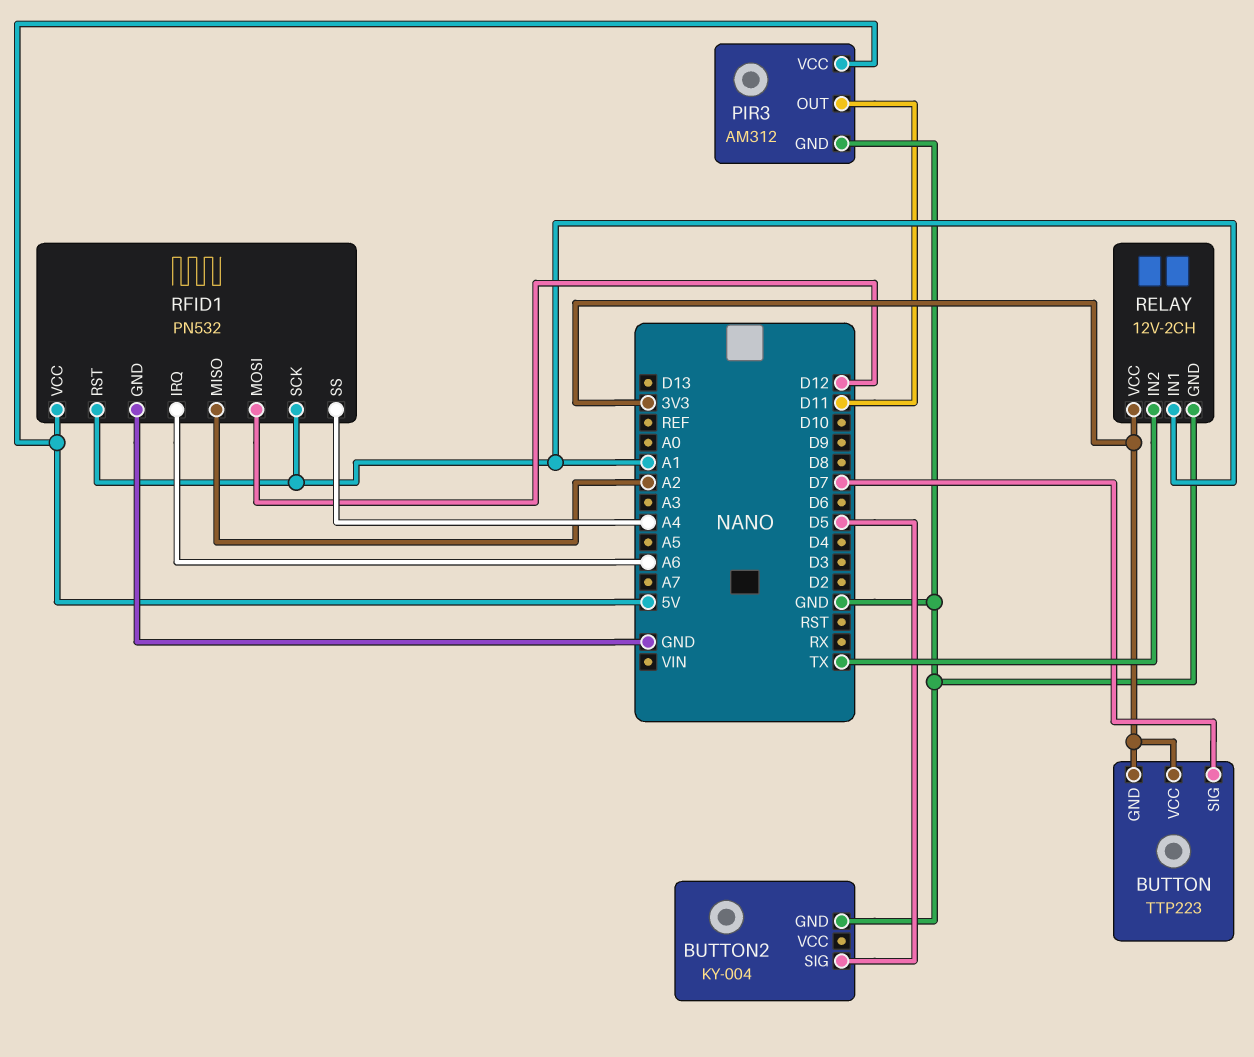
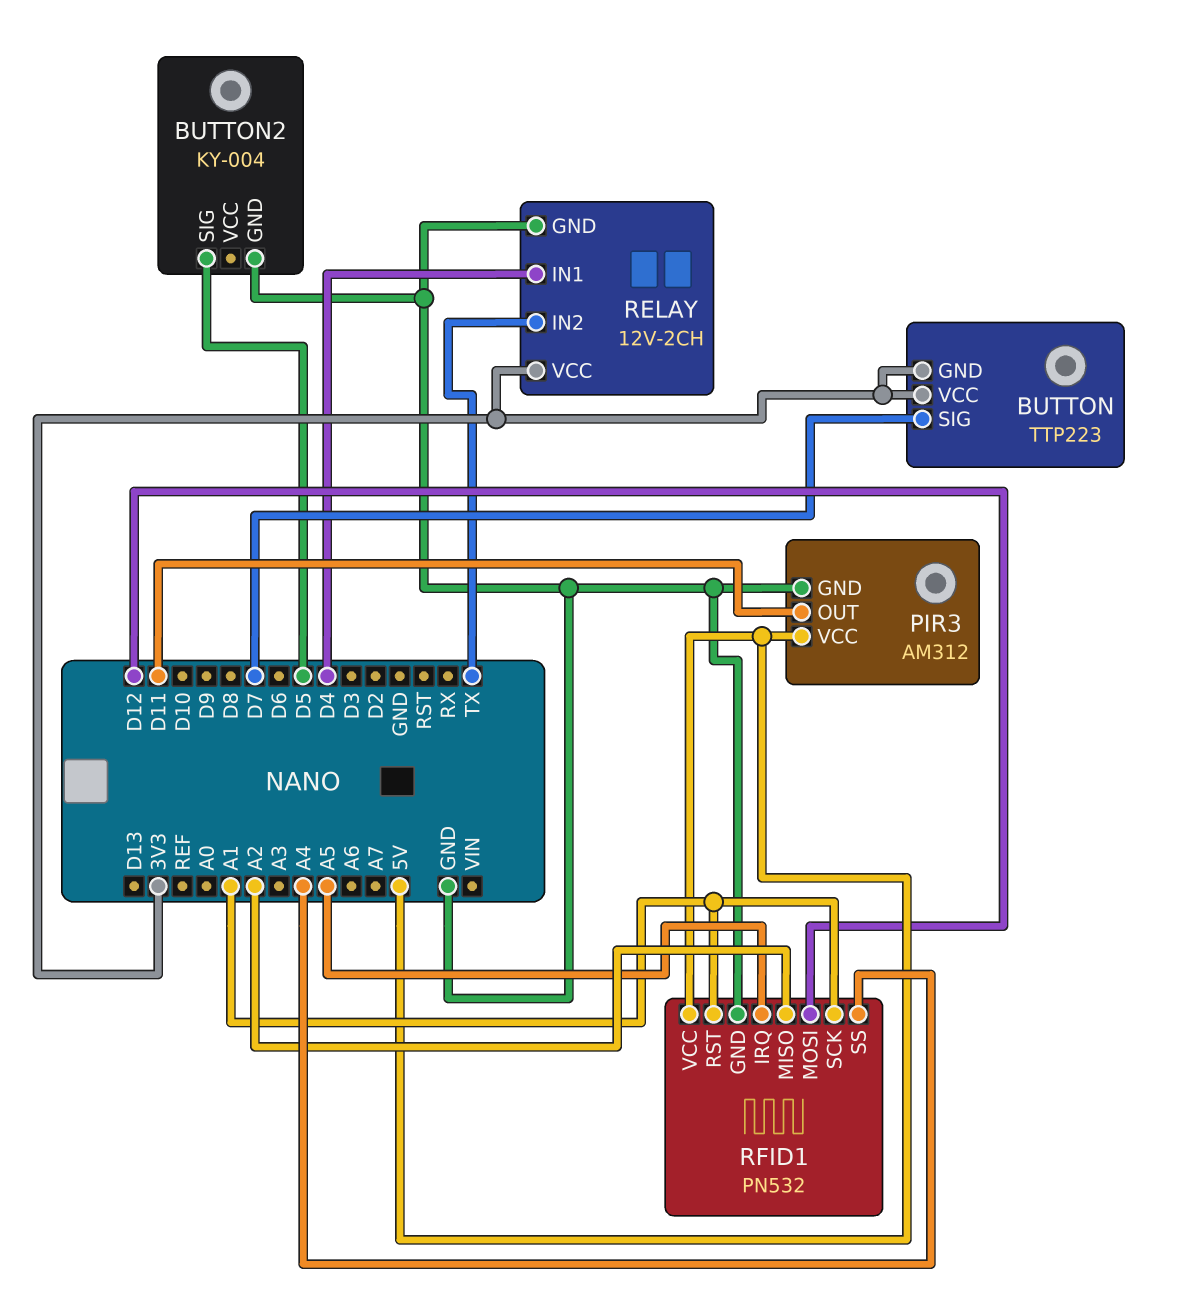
RELAY pin IN1: A1 -> D4
RFID1 pin IRQ: A6 -> A5

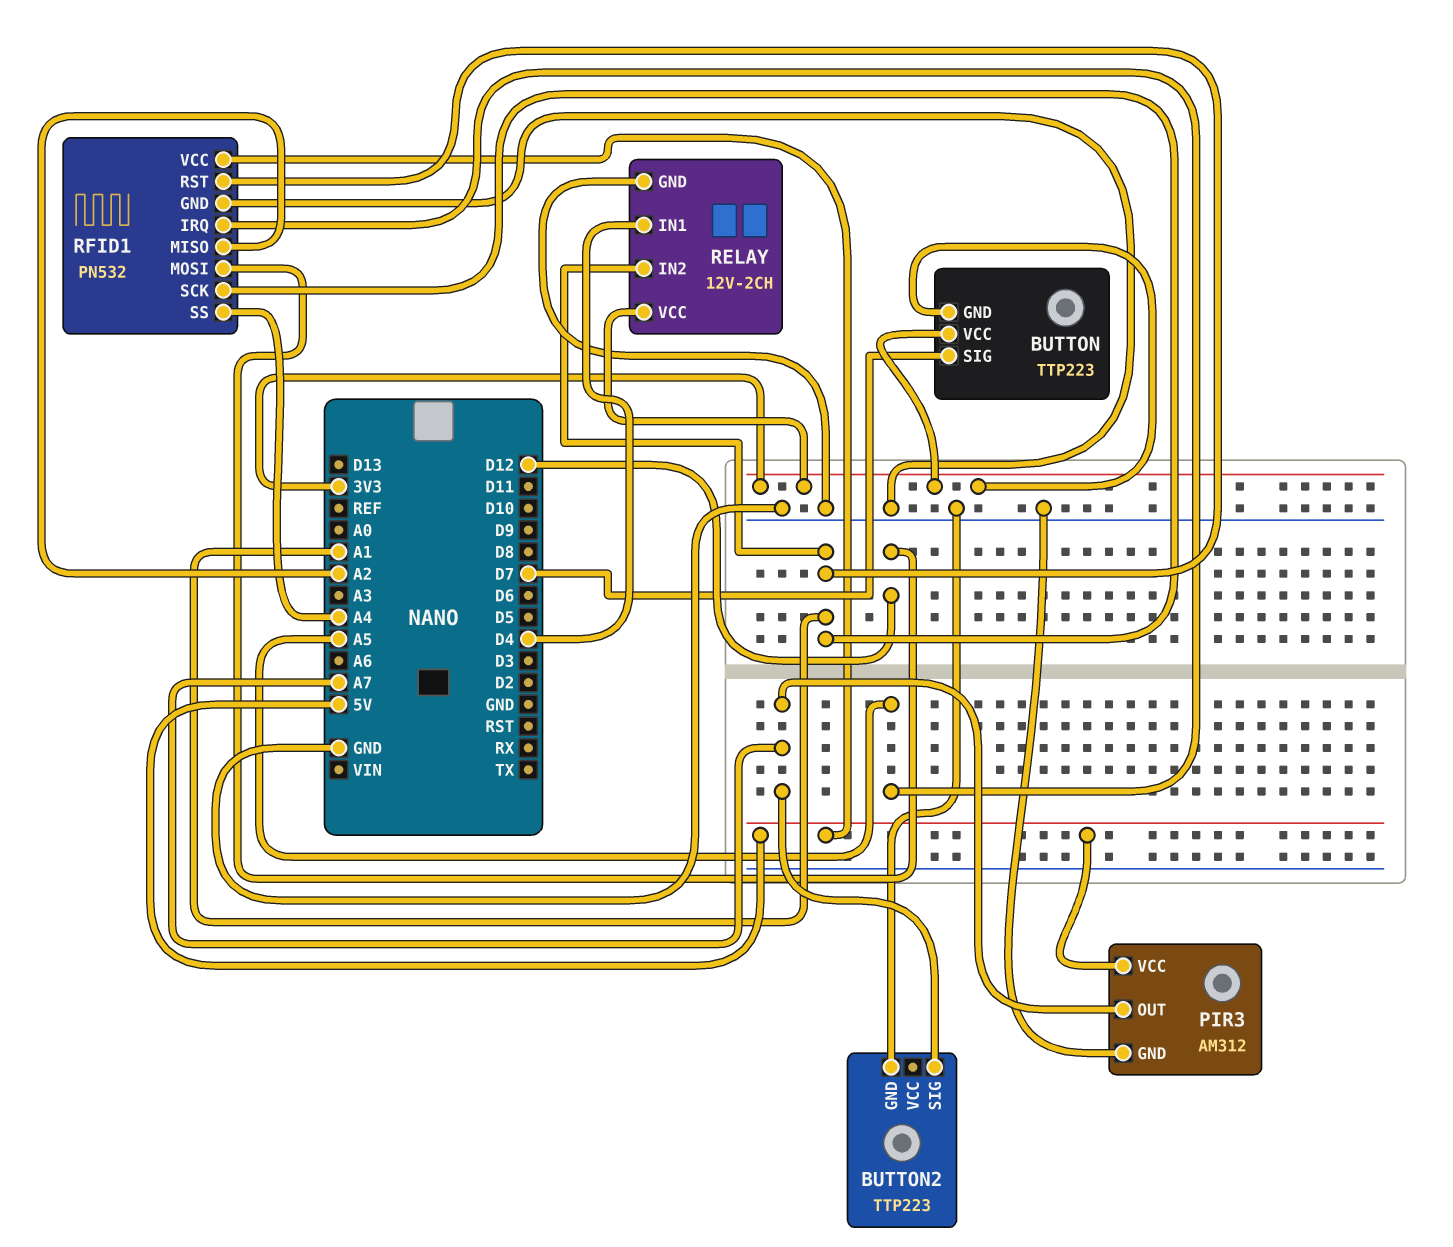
BUTTON2: KY-004 -> TTP223
BUTTON2 pin SIG: D5 -> A7
PIR3 pin OUT: D11 -> A7
RELAY pin IN2: TX -> A1

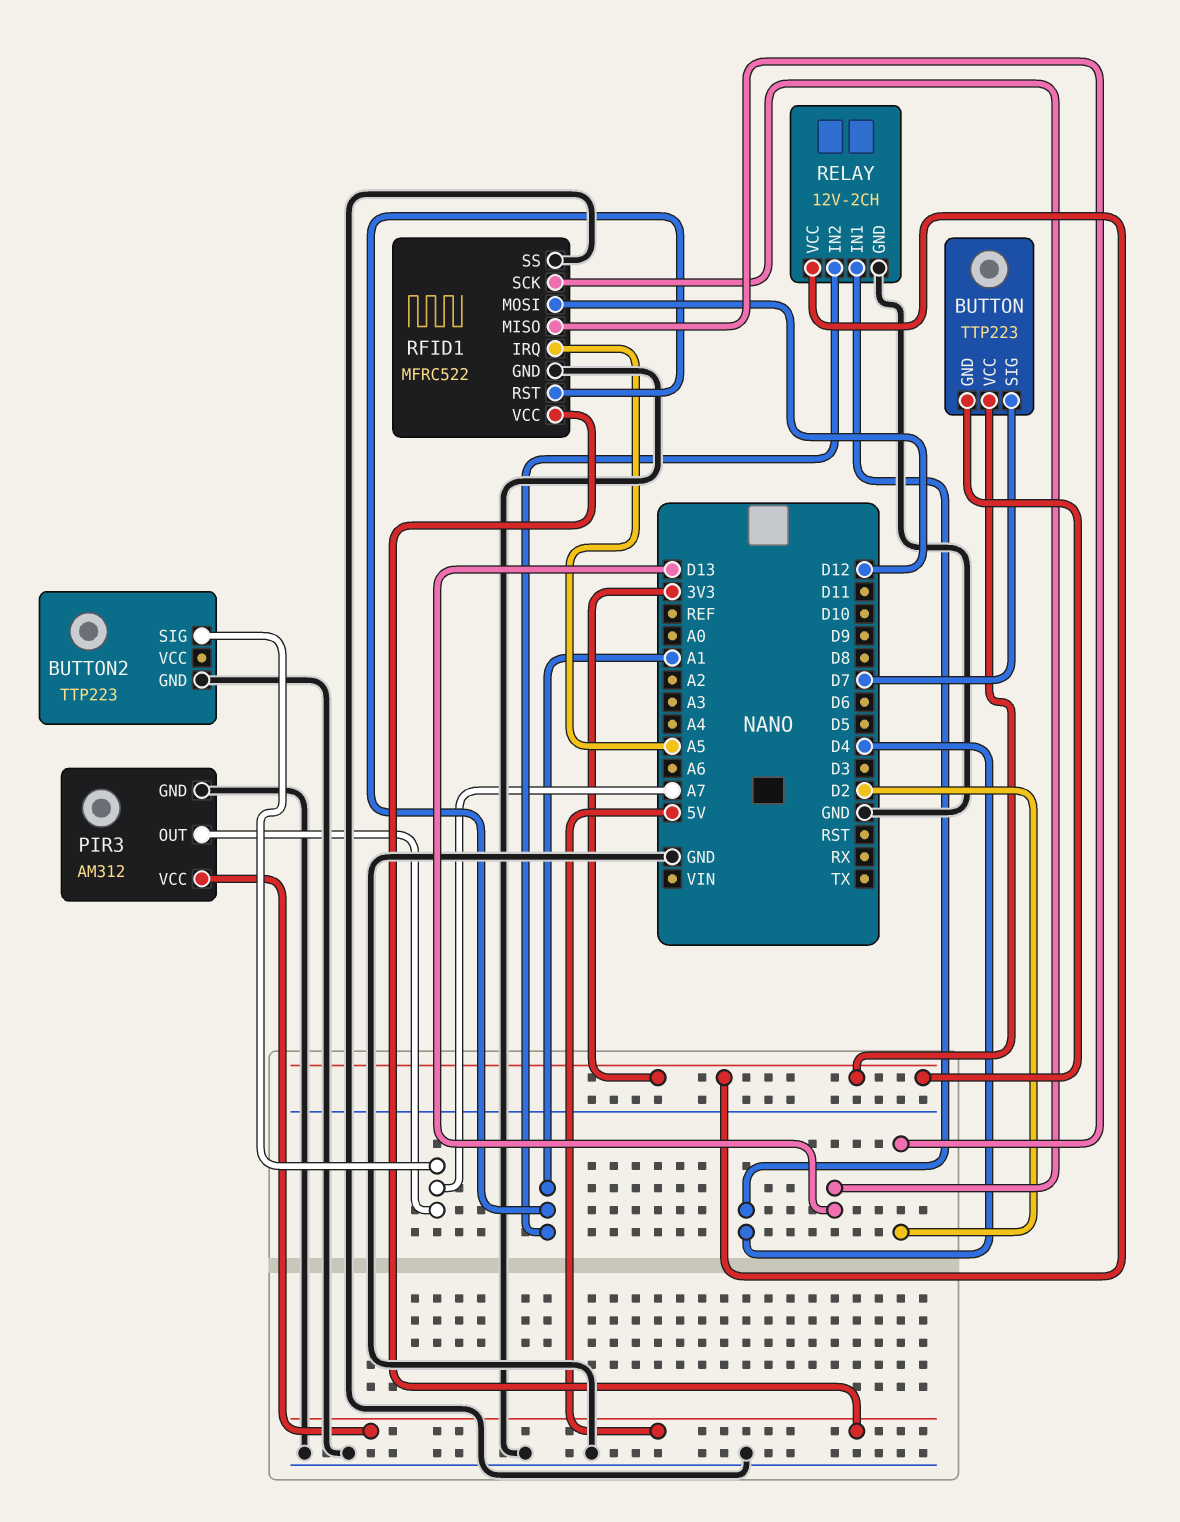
RFID1: PN532 -> MFRC522
RFID1 pin MISO: A2 -> D2
RFID1 pin SCK: A1 -> D13
RFID1 pin SS: A4 -> GND

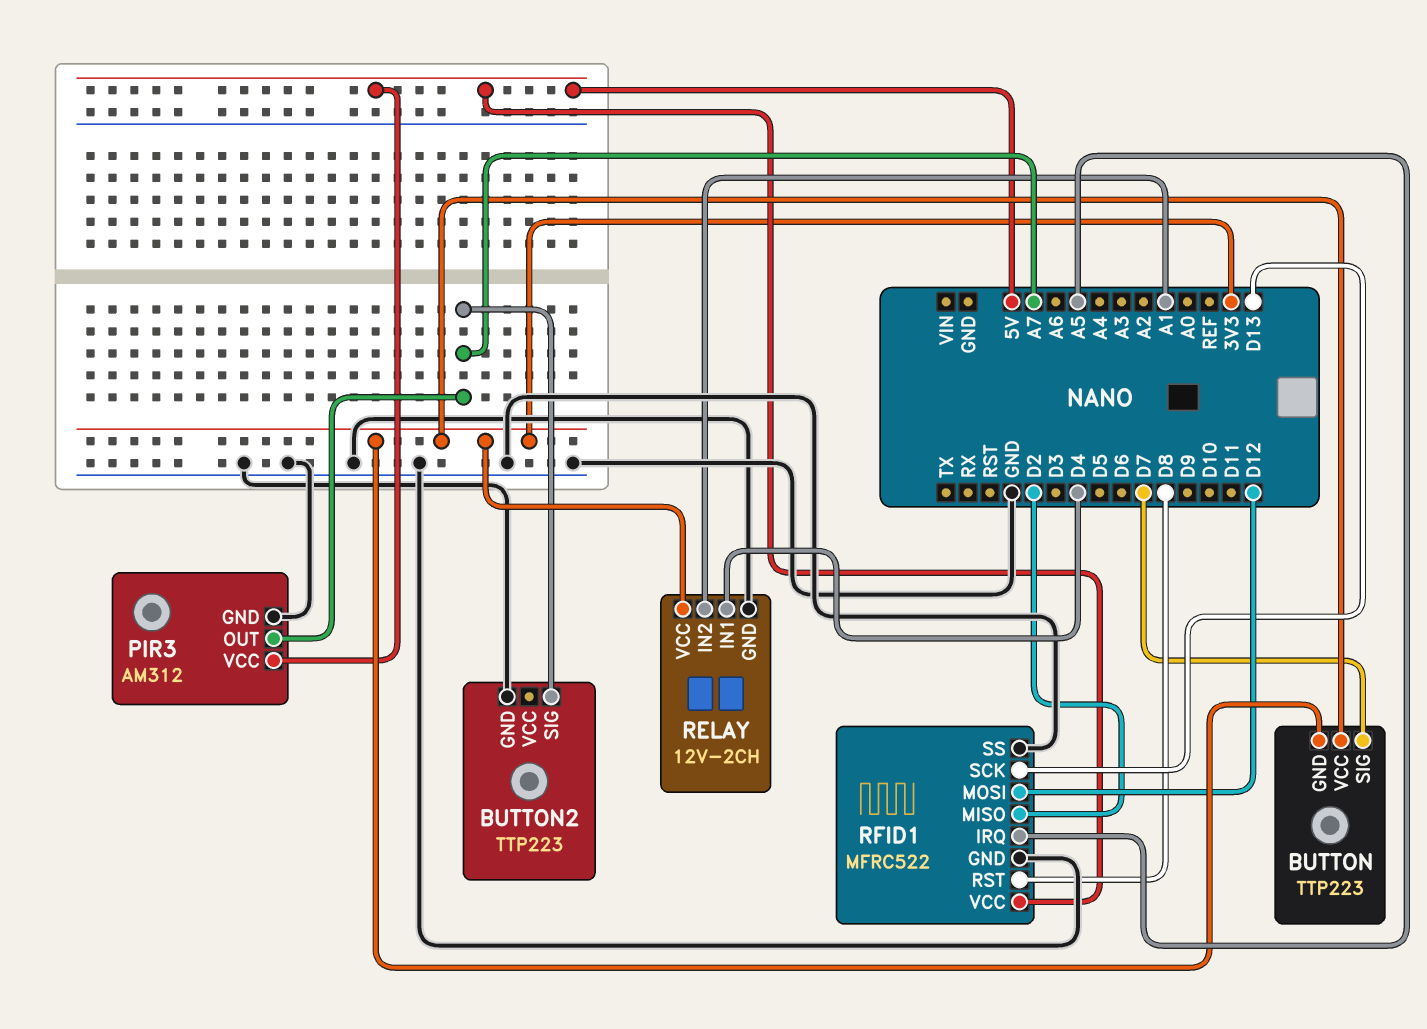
RFID1 pin RST: A1 -> D8

